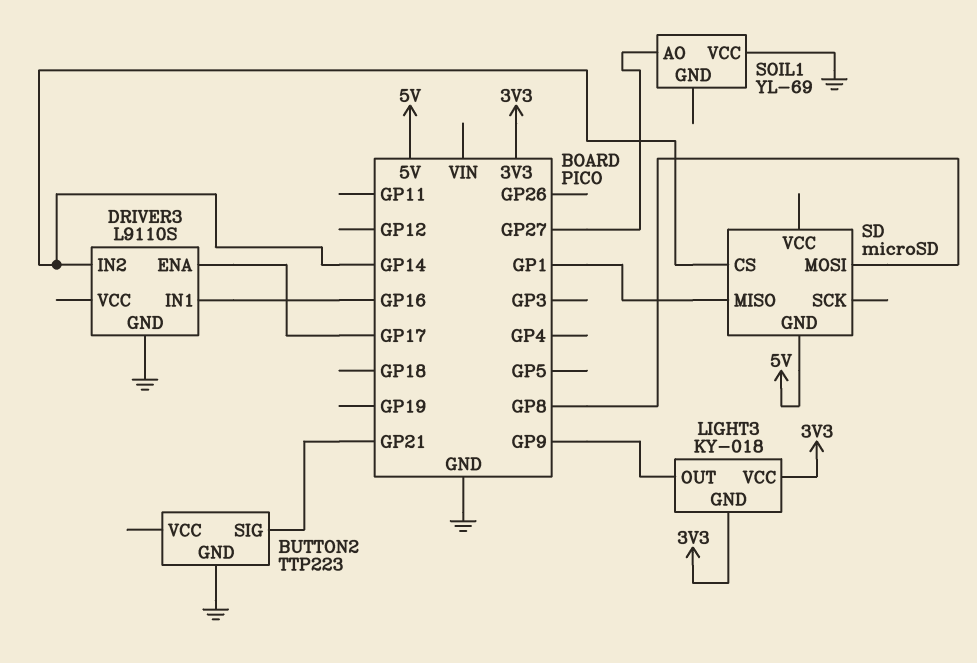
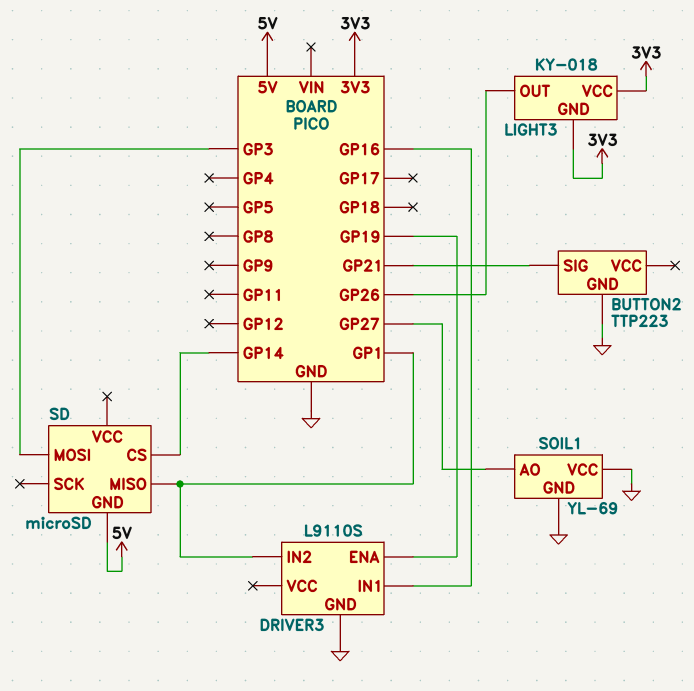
DRIVER3 pin ENA: GP17 -> GP19
DRIVER3 pin IN2: GP14 -> GP1
LIGHT3 pin OUT: GP9 -> GP26
SD pin MOSI: GP8 -> GP3
SOIL1 pin GND: none -> GND

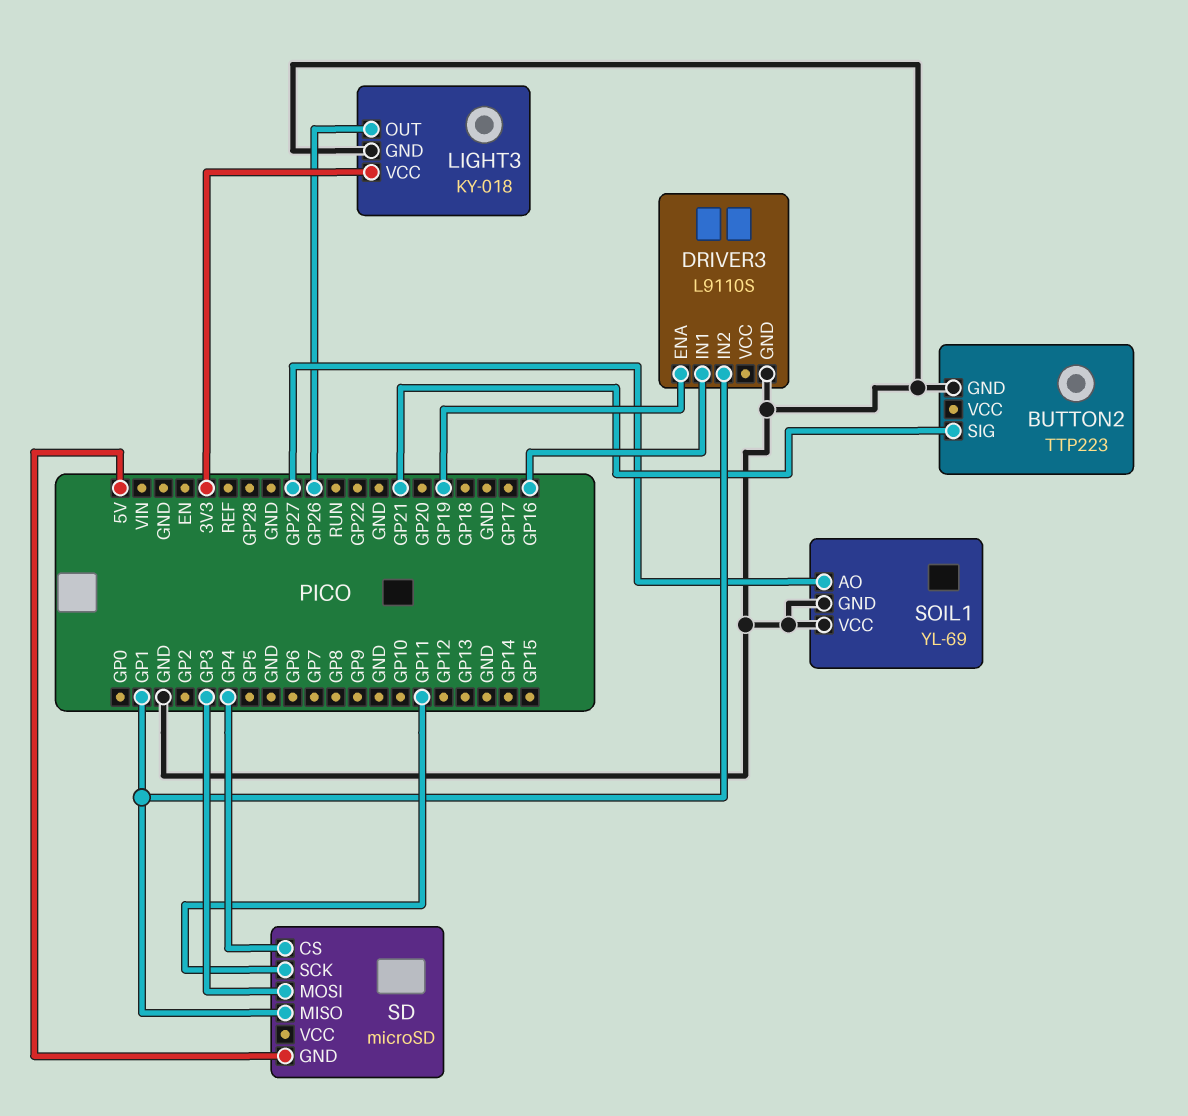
LIGHT3 pin GND: 3V3 -> GND
SD pin CS: GP14 -> GP4
SD pin SCK: none -> GP11

